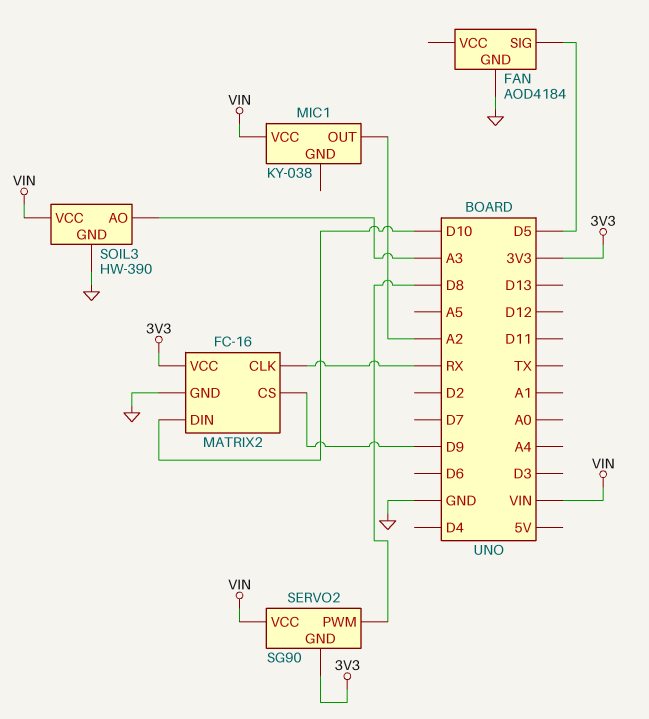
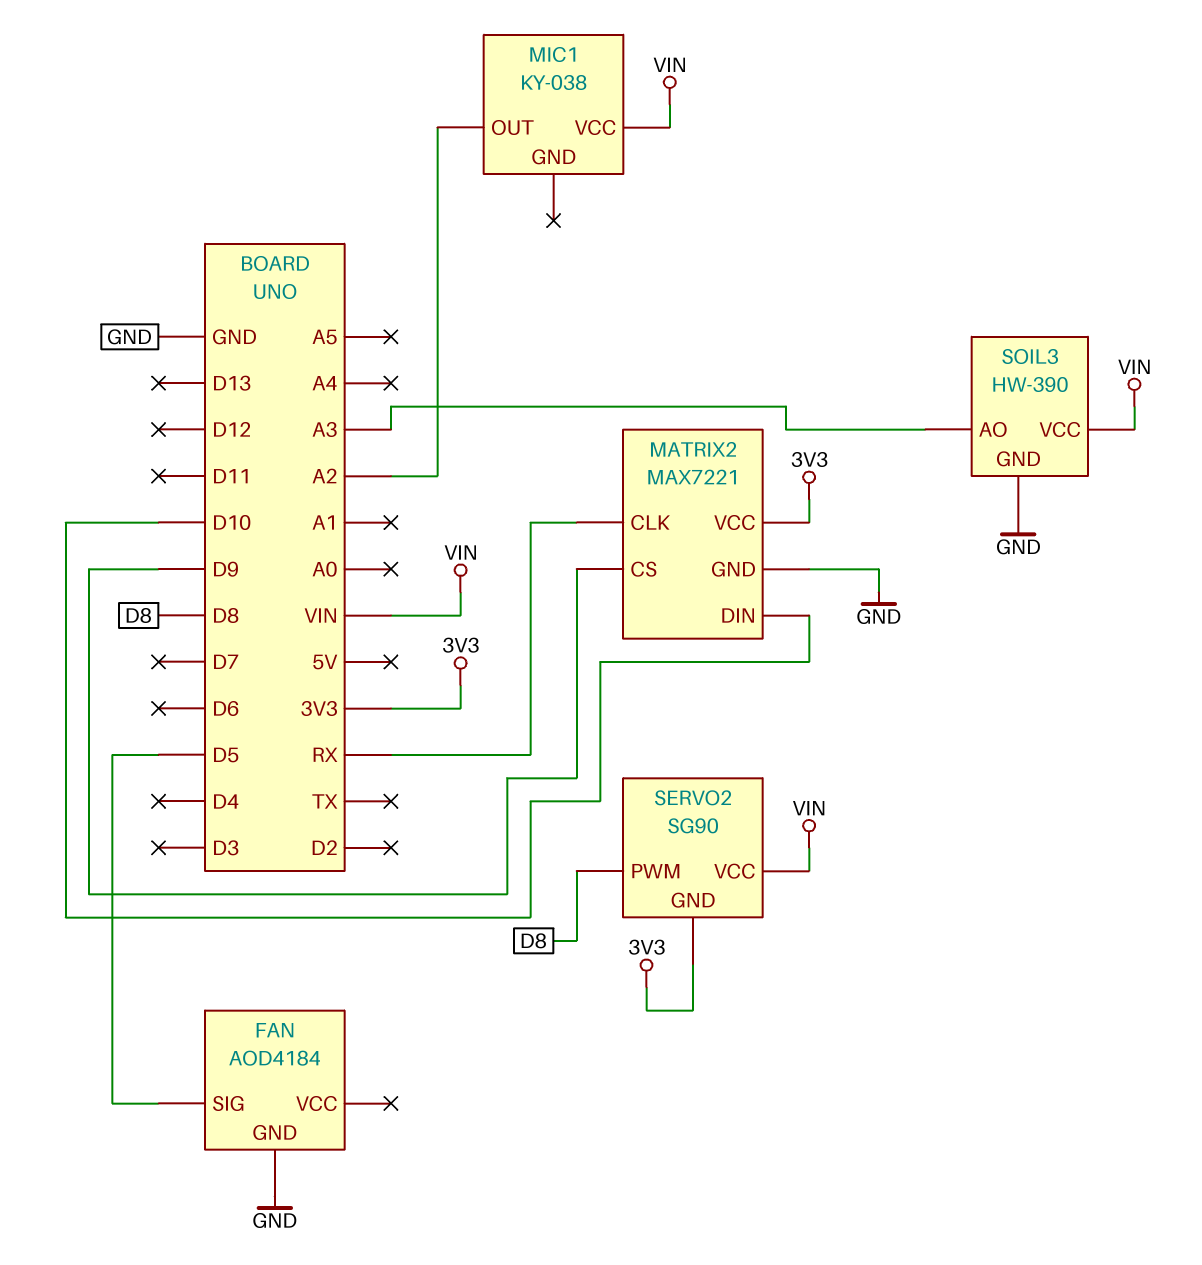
MATRIX2: FC-16 -> MAX7221

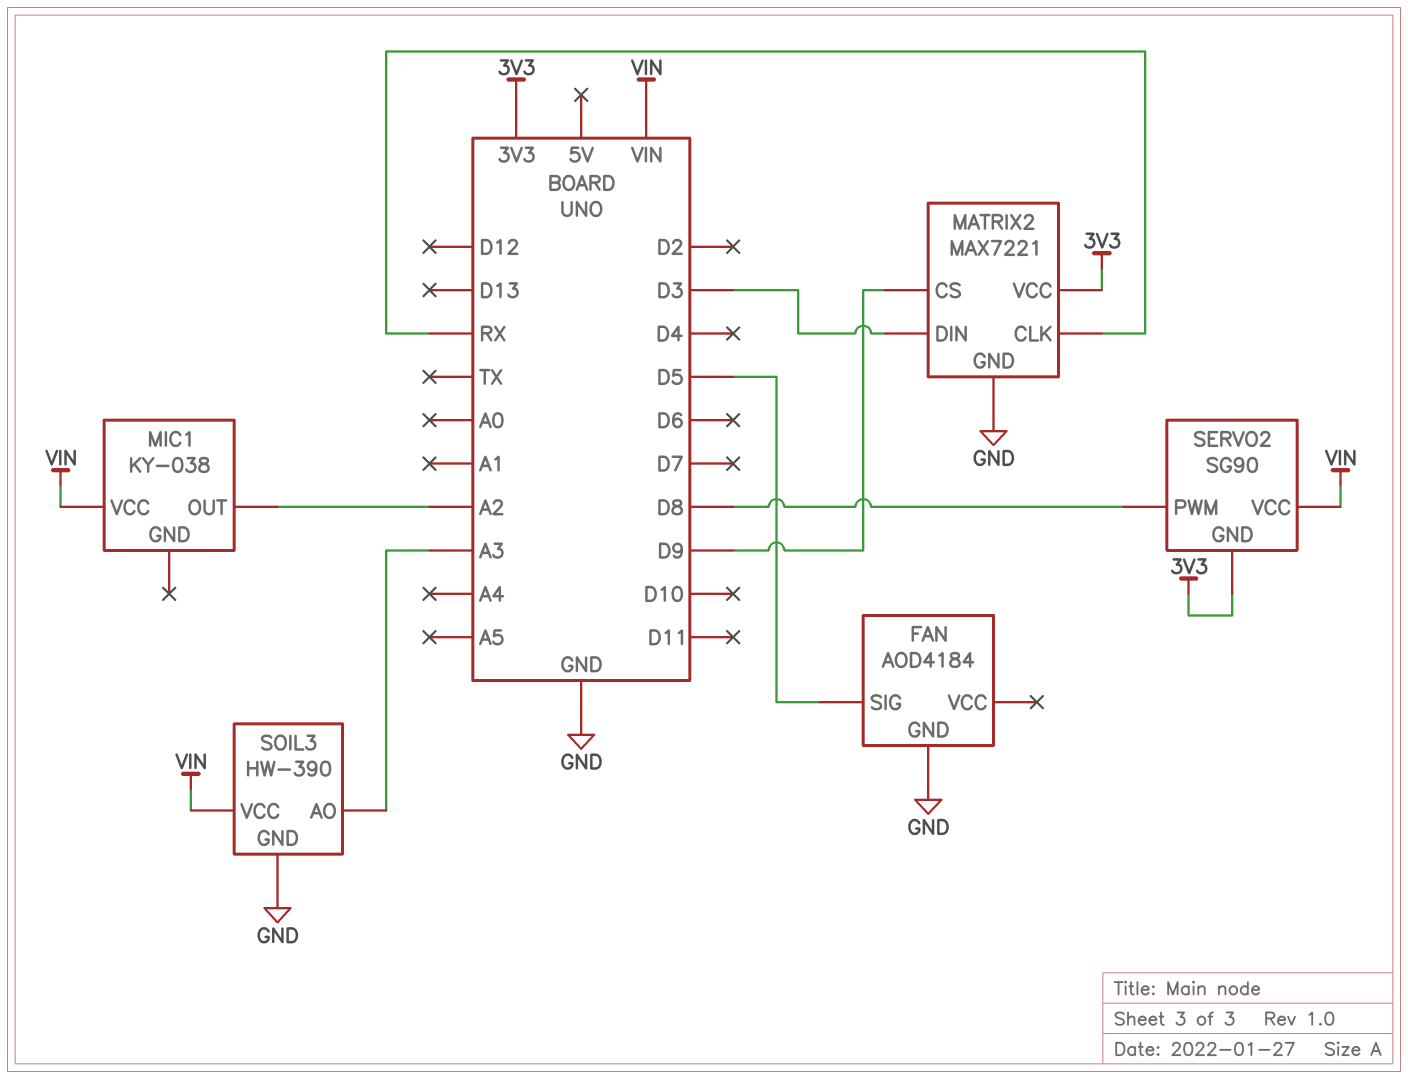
MATRIX2 pin DIN: D10 -> D3

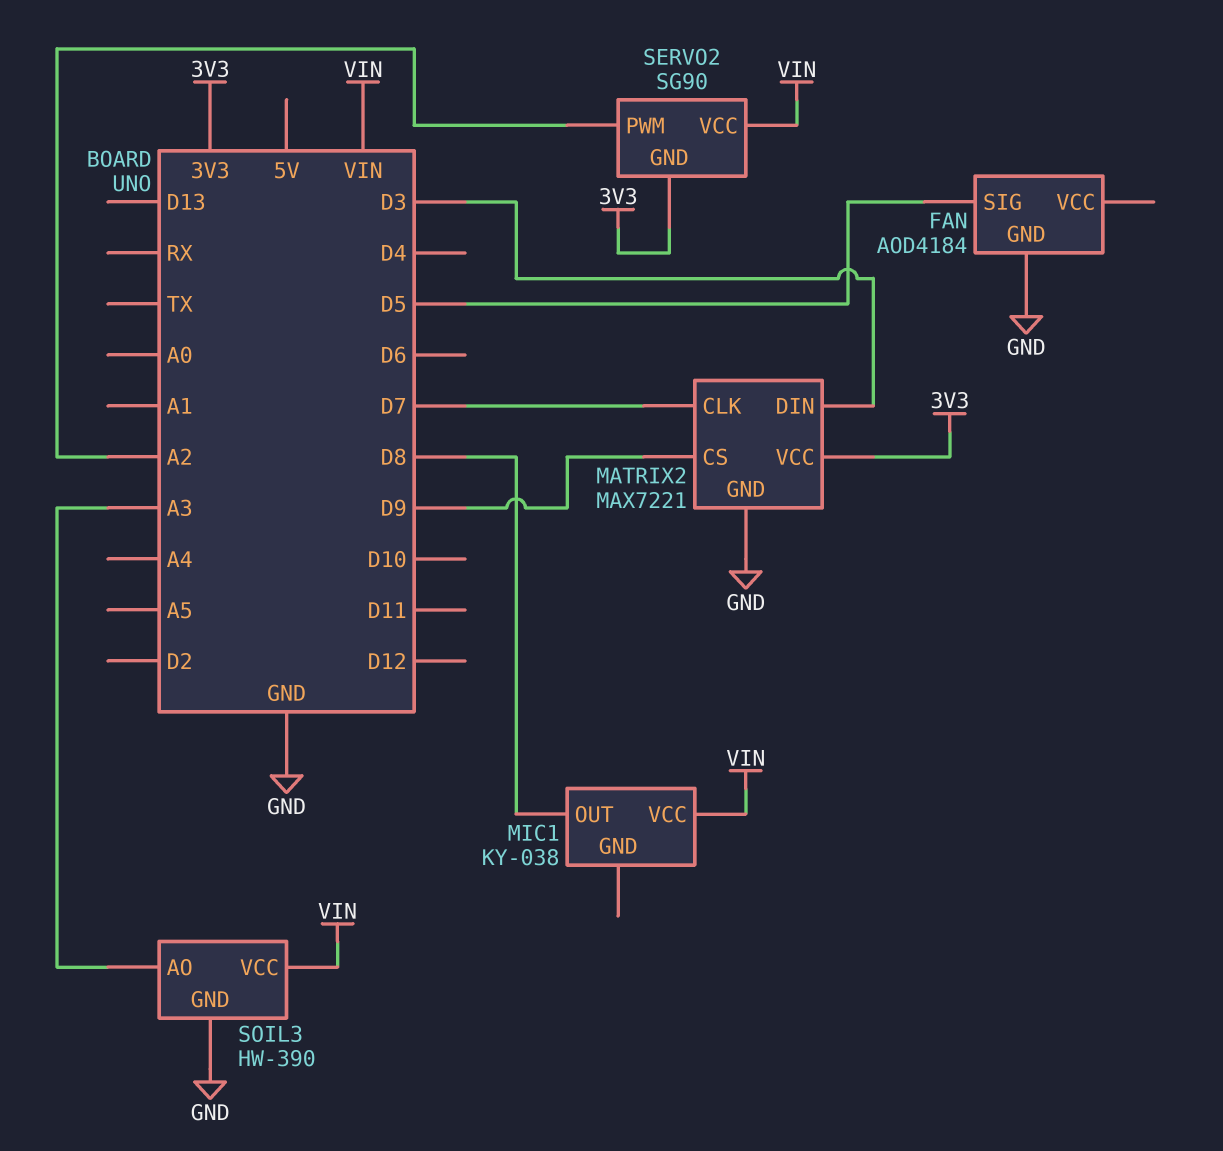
MATRIX2 pin CLK: RX -> D7
MIC1 pin OUT: A2 -> D8
SERVO2 pin PWM: D8 -> A2

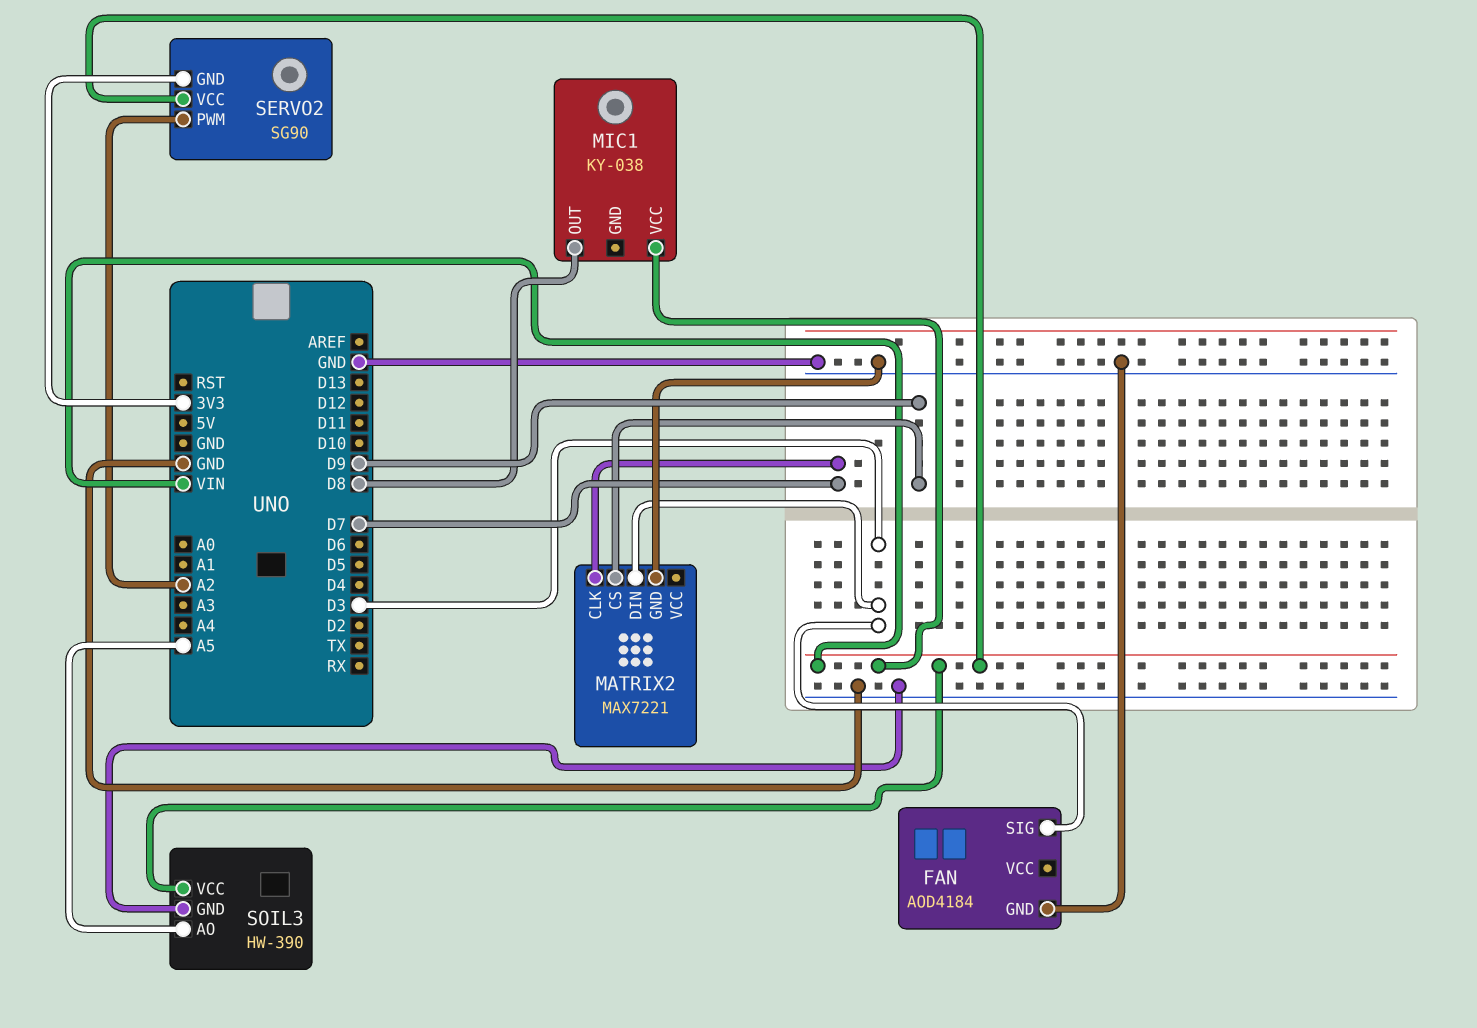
FAN pin SIG: D5 -> D3
MATRIX2 pin VCC: 3V3 -> none
SOIL3 pin AO: A3 -> A5

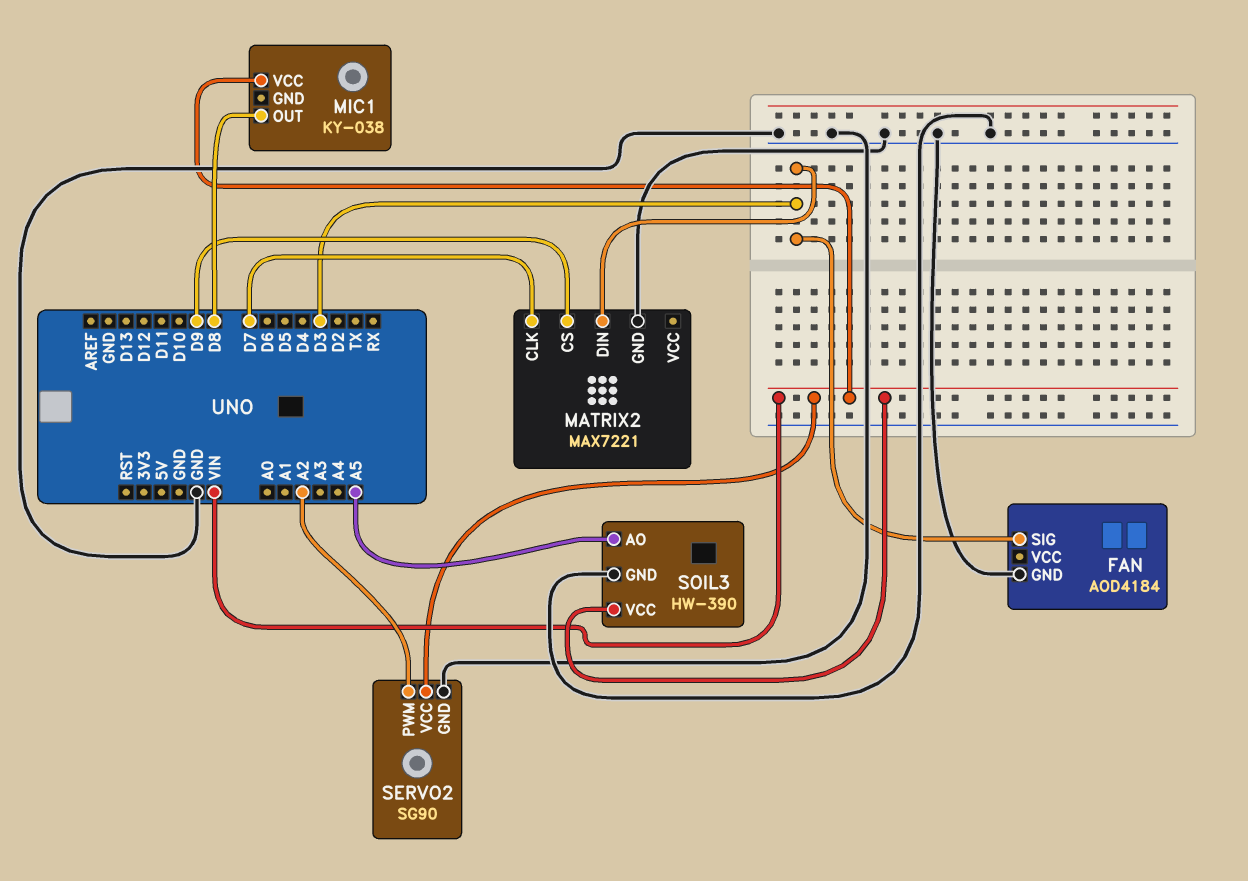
SERVO2 pin GND: 3V3 -> GND

